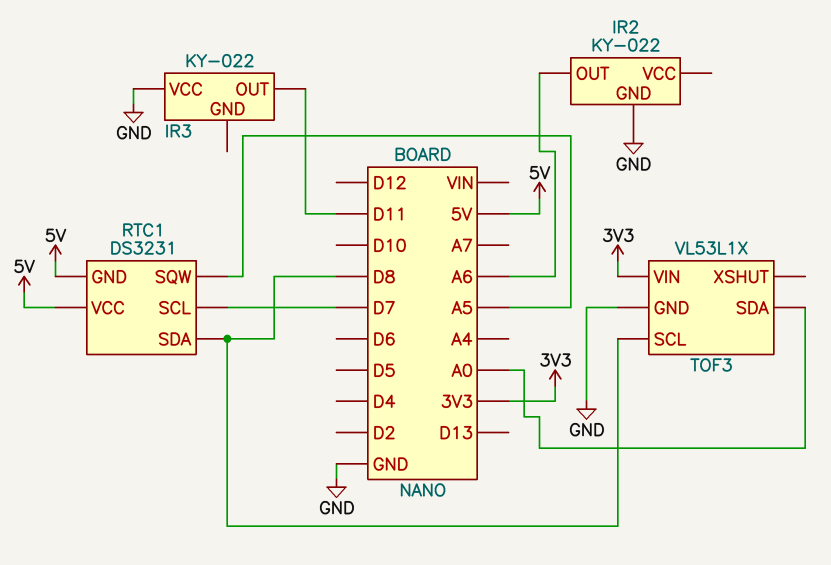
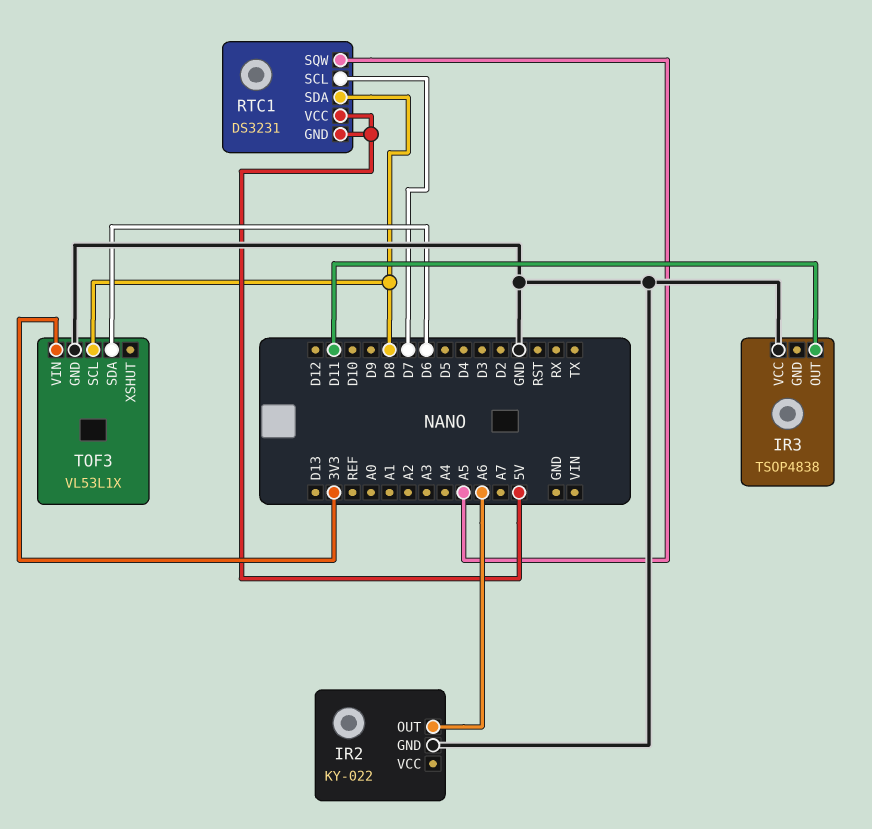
IR3: KY-022 -> TSOP4838
TOF3 pin SDA: A0 -> D6

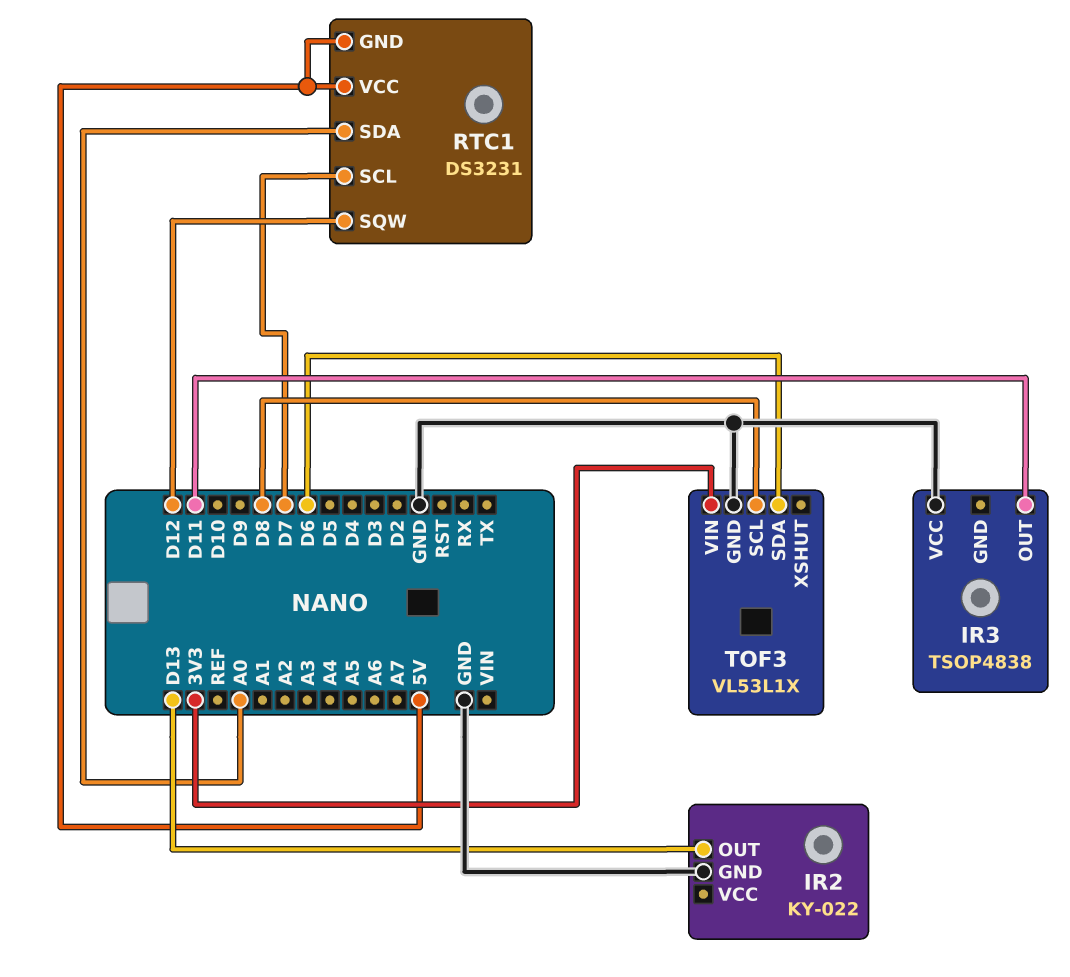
IR2 pin OUT: A6 -> D13
RTC1 pin SDA: D8 -> A0
RTC1 pin SQW: A5 -> D12

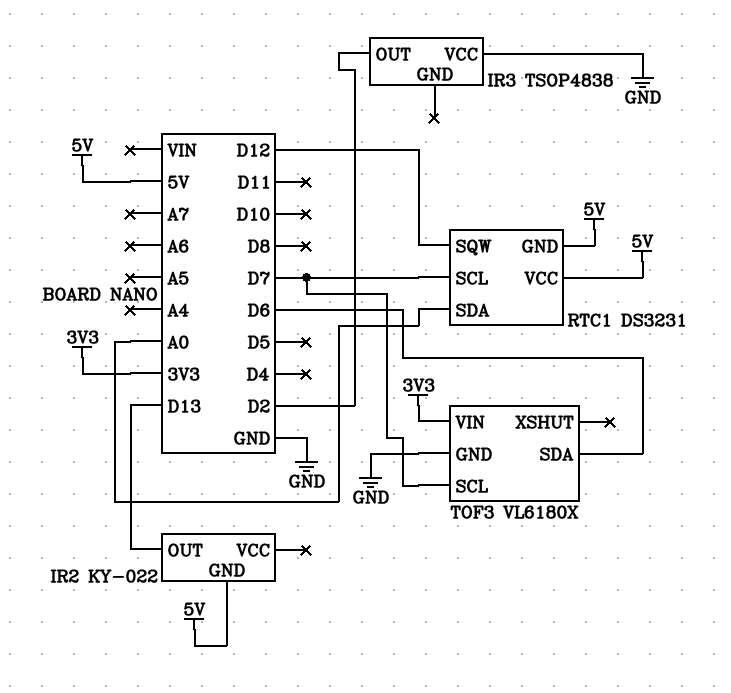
IR2 pin GND: GND -> 5V
IR3 pin OUT: D11 -> D2
TOF3: VL53L1X -> VL6180X
TOF3 pin SCL: D8 -> D7

